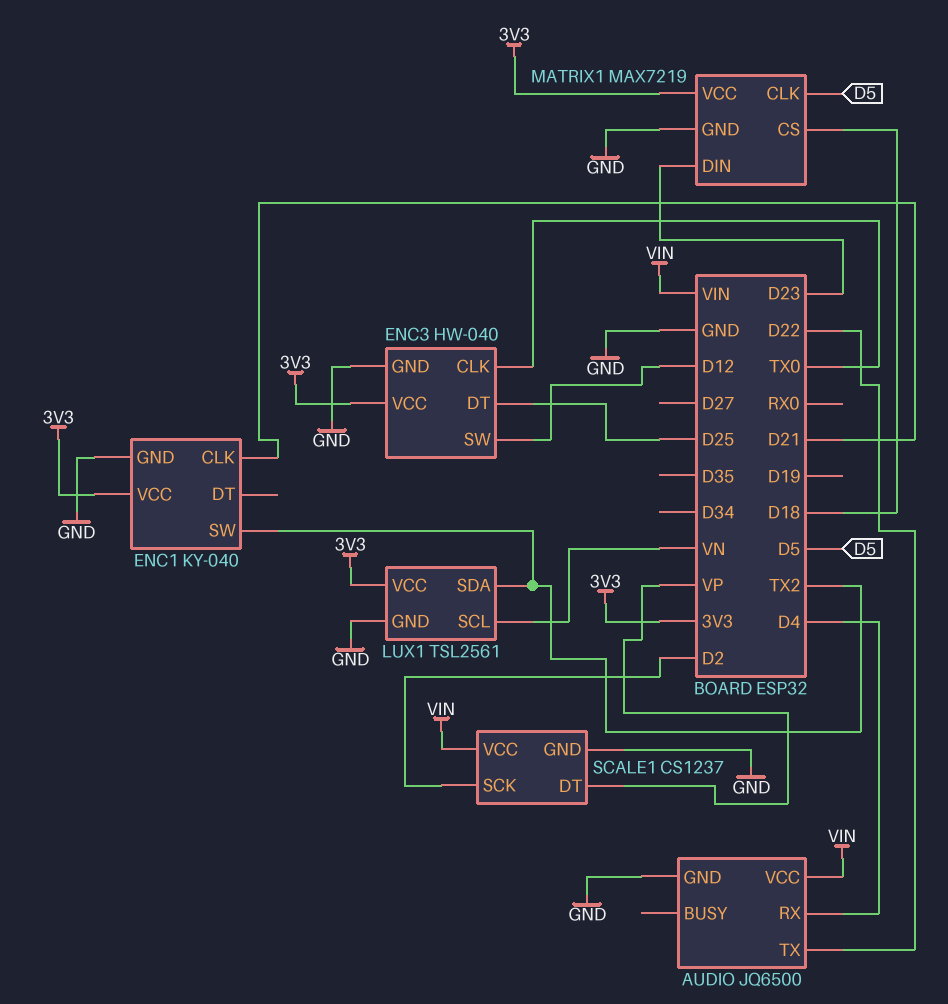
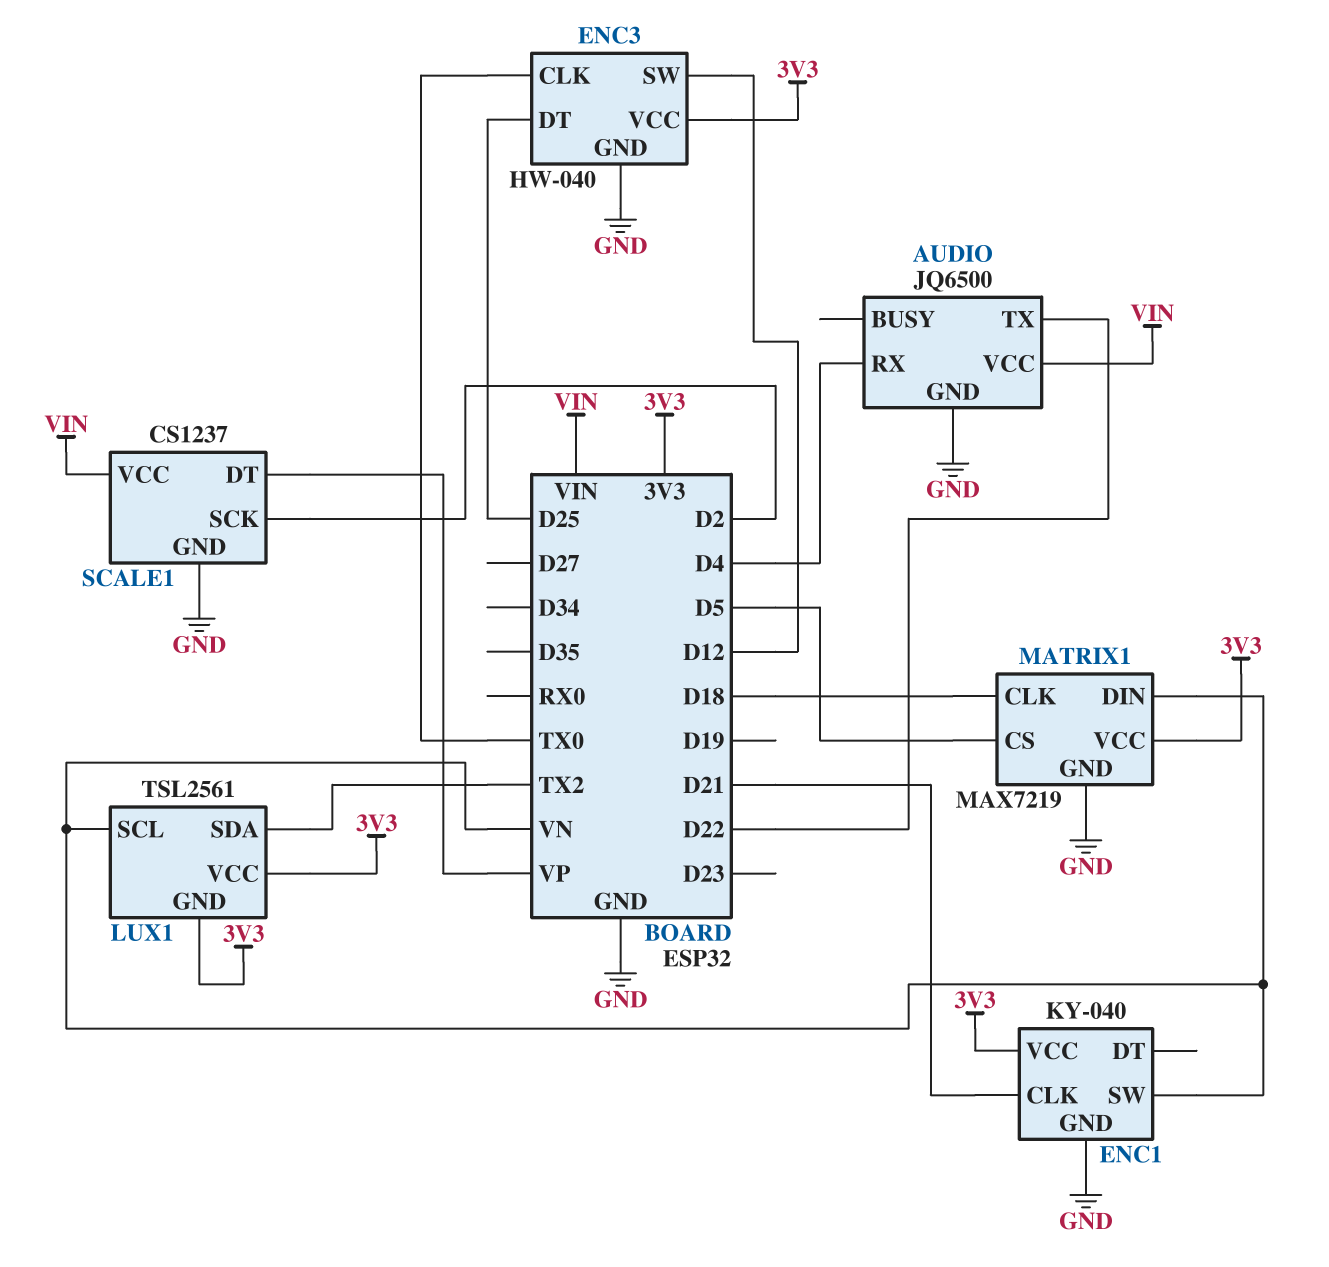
ENC1 pin SW: TX2 -> VN
LUX1 pin GND: GND -> 3V3
MATRIX1 pin CLK: D5 -> D18
MATRIX1 pin CS: D18 -> D5
MATRIX1 pin DIN: D23 -> VN

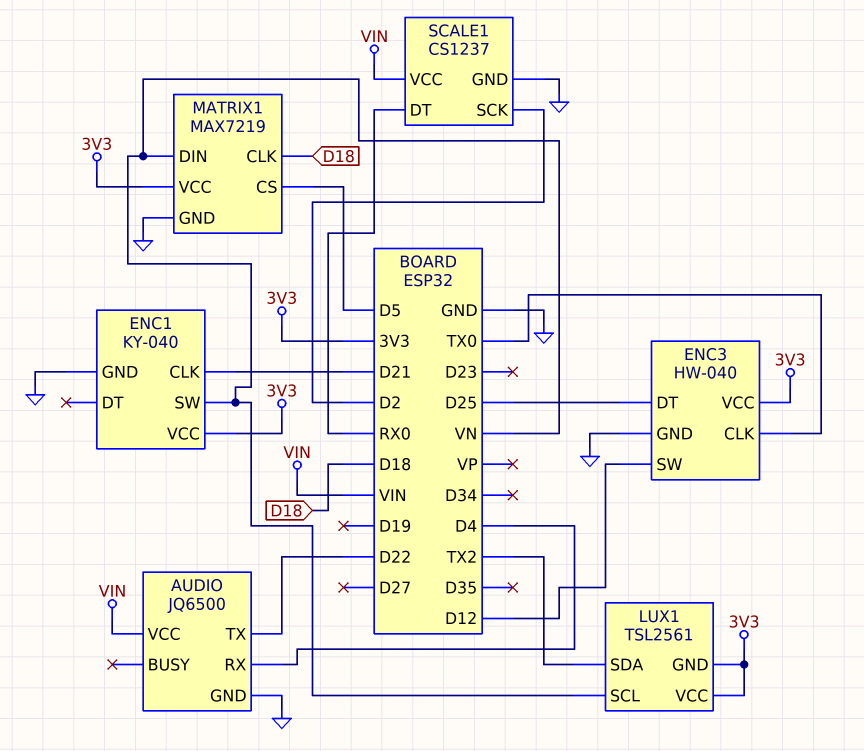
SCALE1 pin DT: VP -> RX0

